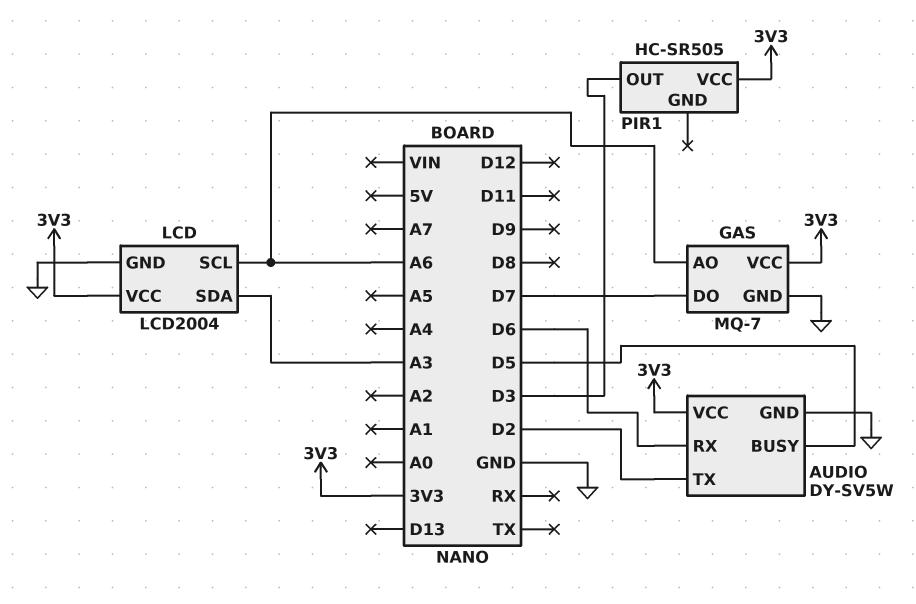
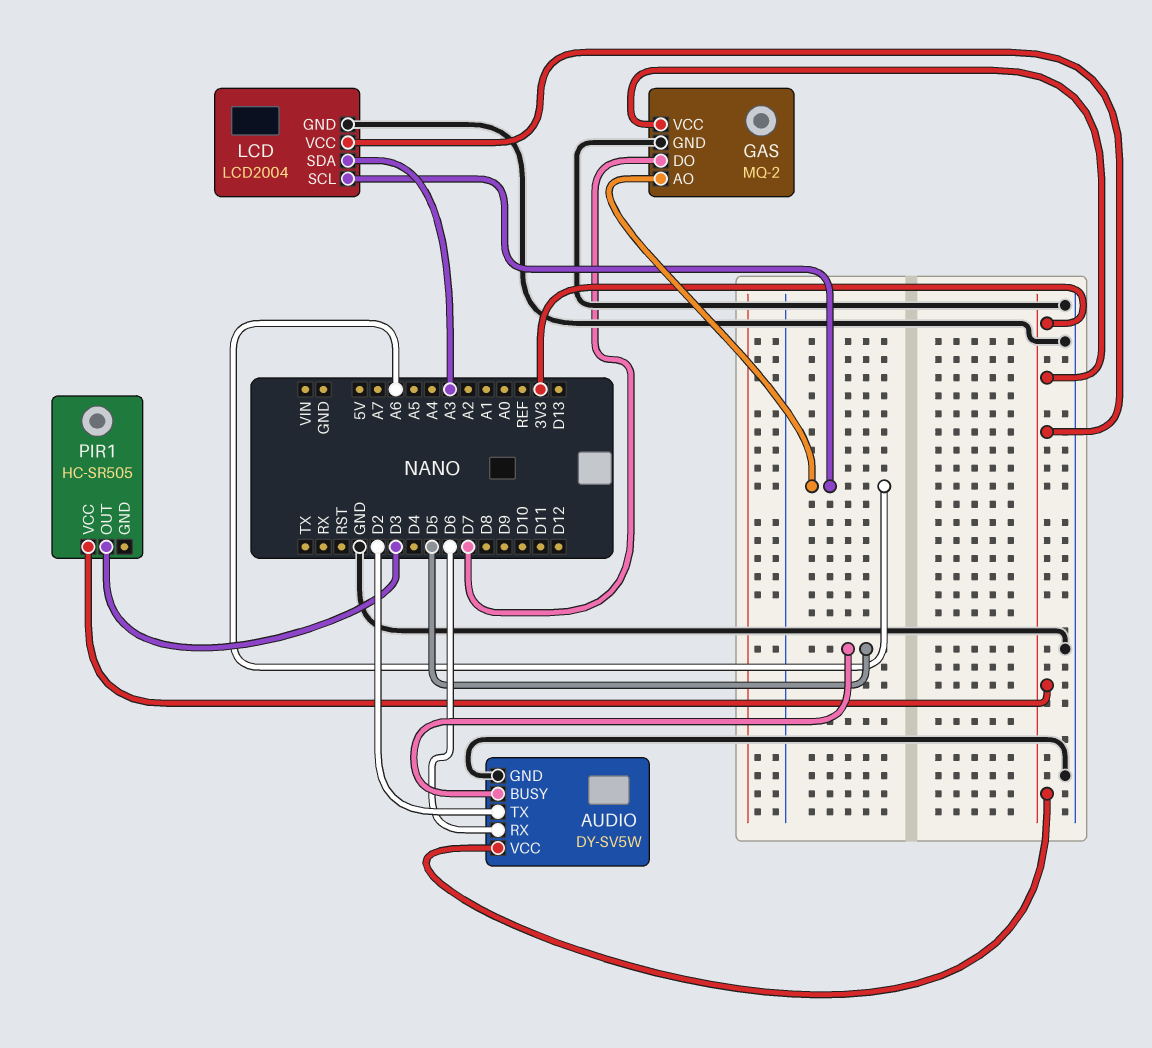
GAS: MQ-7 -> MQ-2

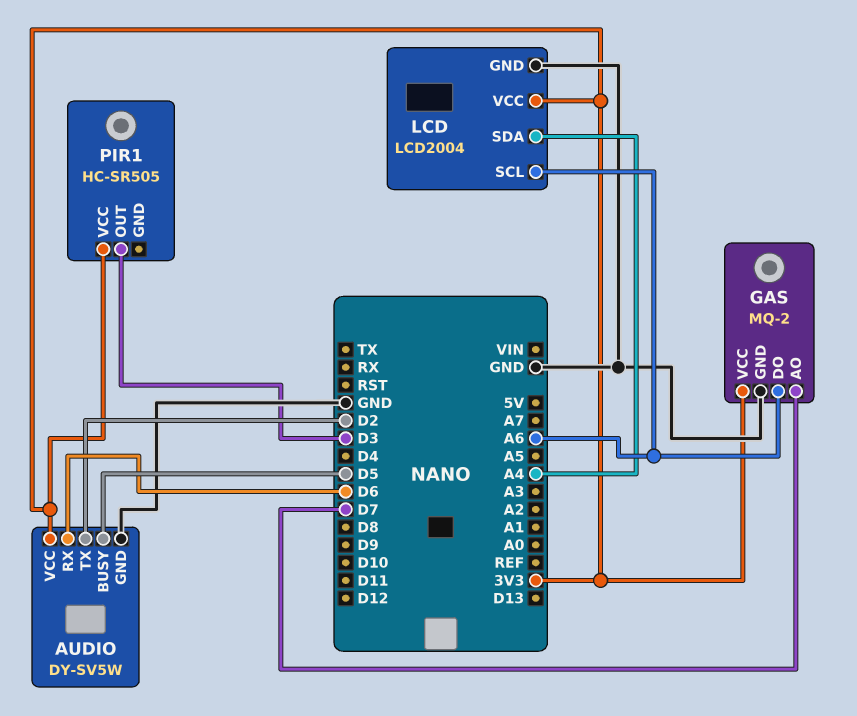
GAS pin AO: A6 -> D7
GAS pin DO: D7 -> A6
LCD pin SDA: A3 -> A4

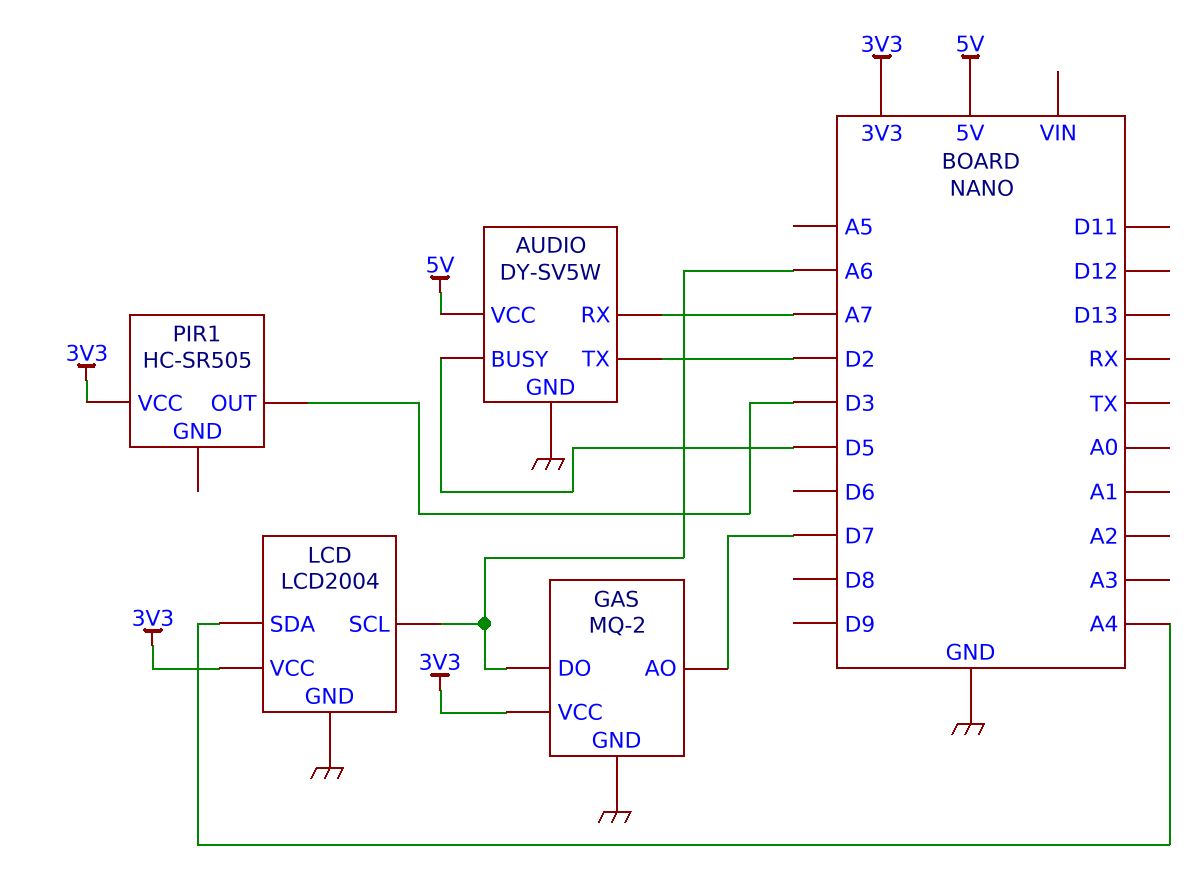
AUDIO pin RX: D6 -> A7
AUDIO pin VCC: 3V3 -> 5V

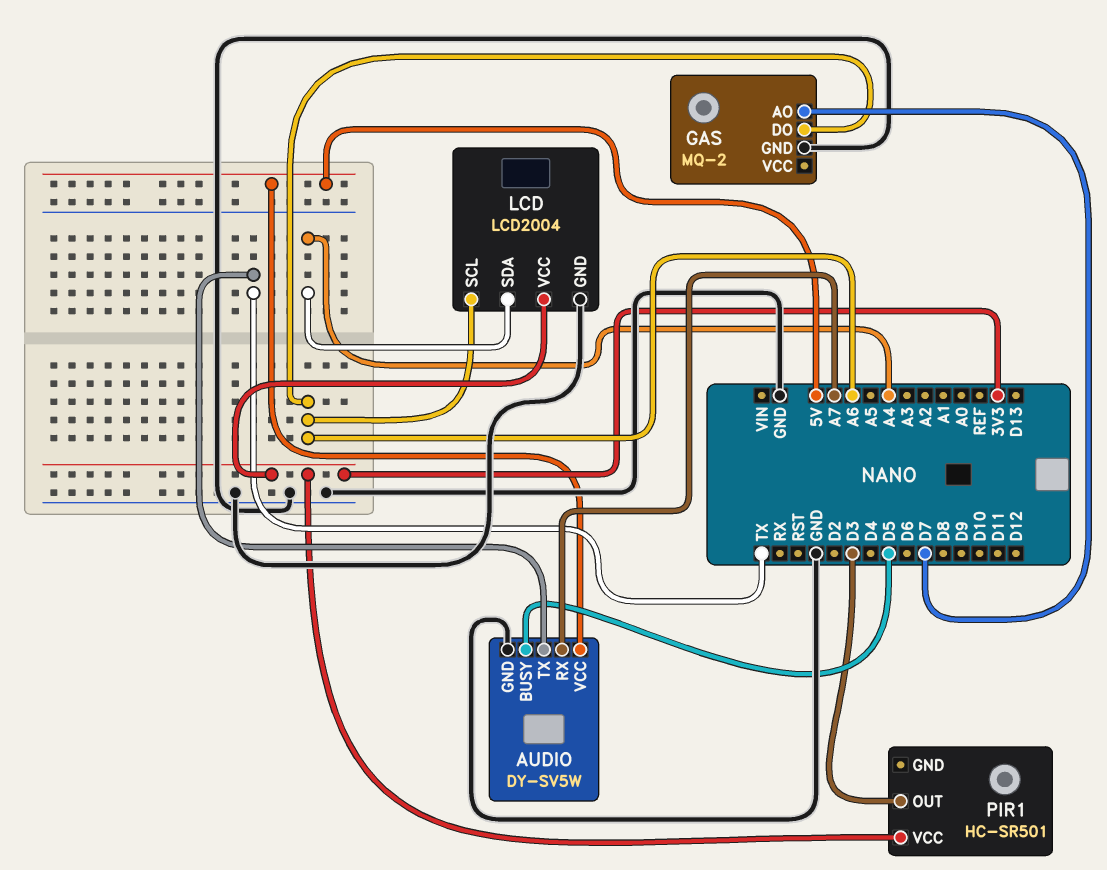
AUDIO pin TX: D2 -> TX
GAS pin VCC: 3V3 -> none
PIR1: HC-SR505 -> HC-SR501

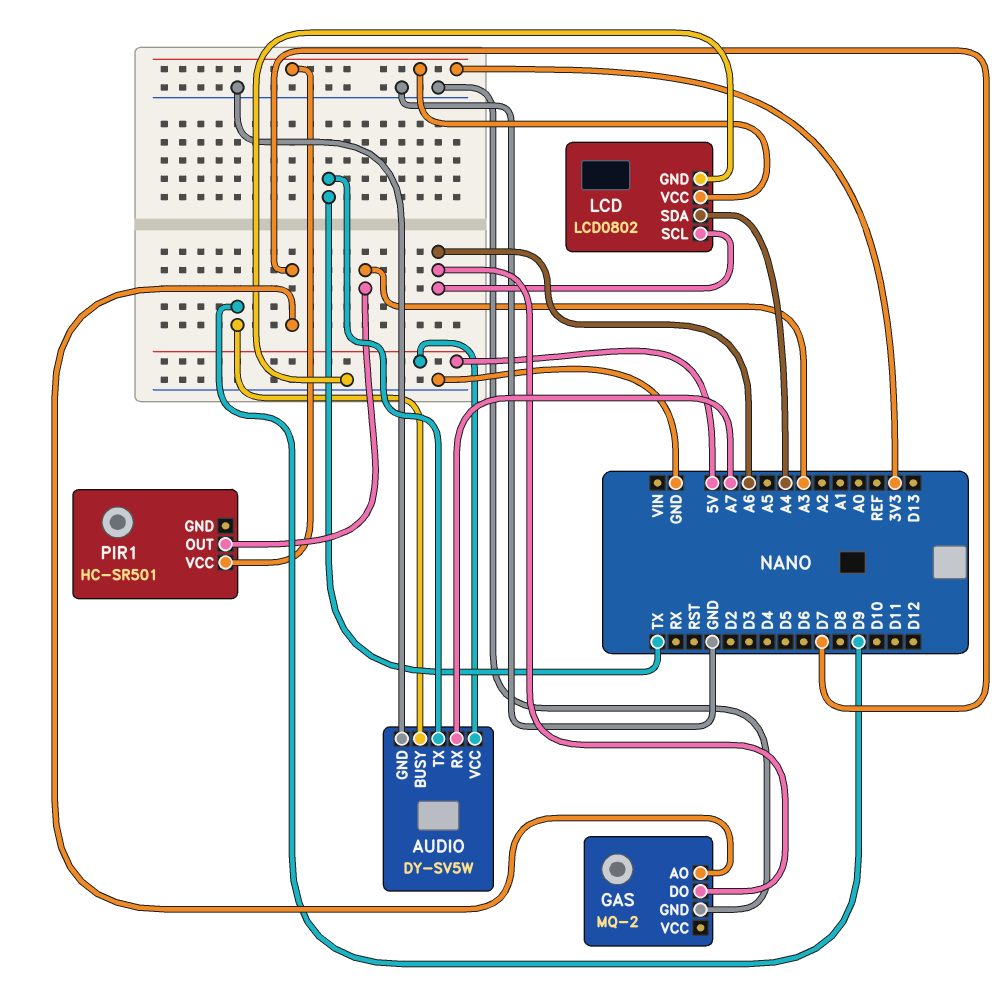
AUDIO pin BUSY: D5 -> D9
LCD: LCD2004 -> LCD0802
PIR1 pin OUT: D3 -> A3

